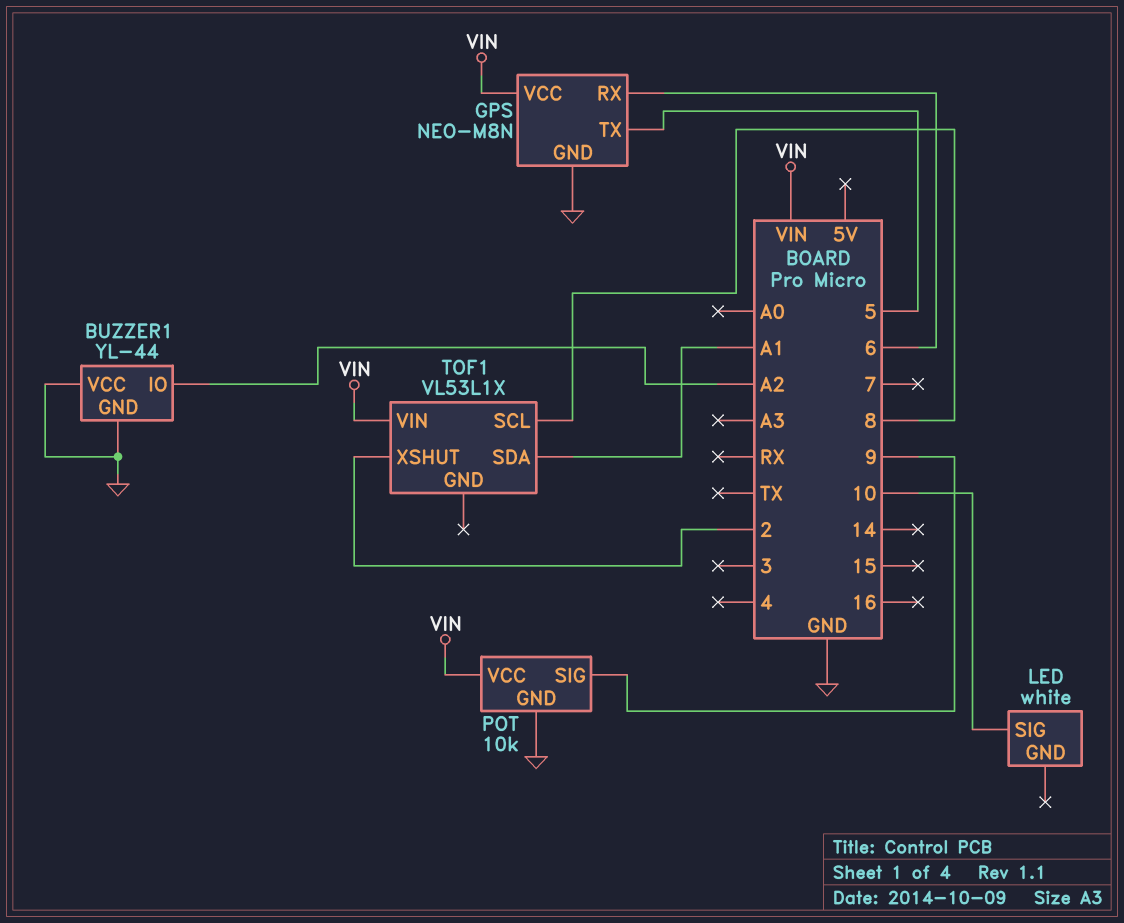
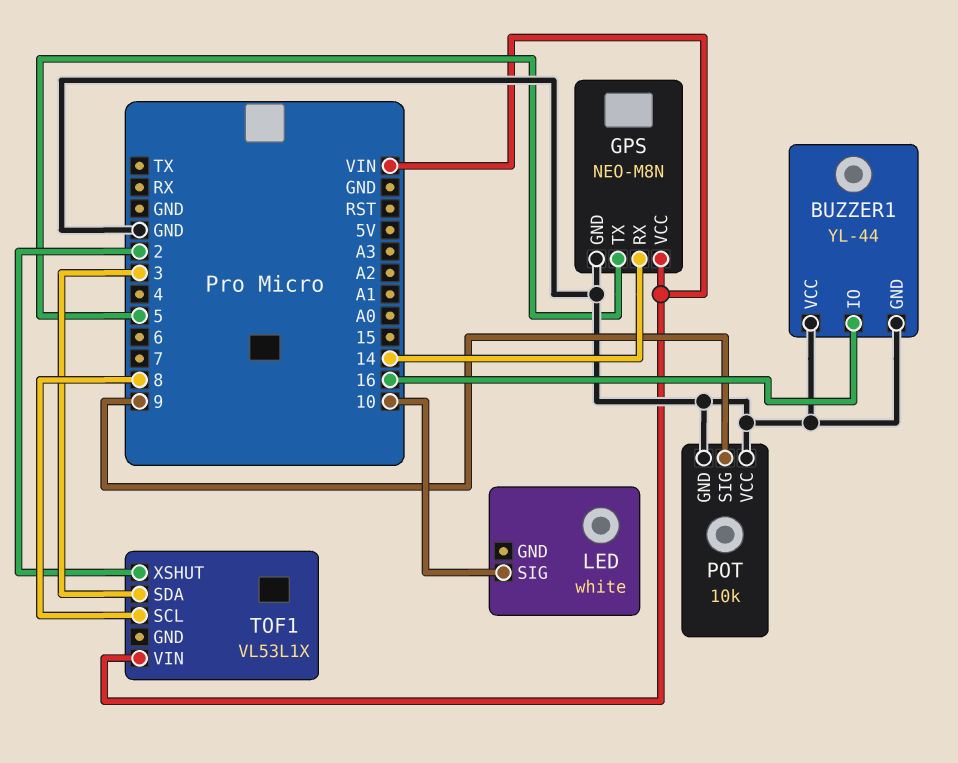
BUZZER1 pin IO: A2 -> 16
GPS pin RX: 6 -> 14
POT pin VCC: VIN -> GND
TOF1 pin SDA: A1 -> 3

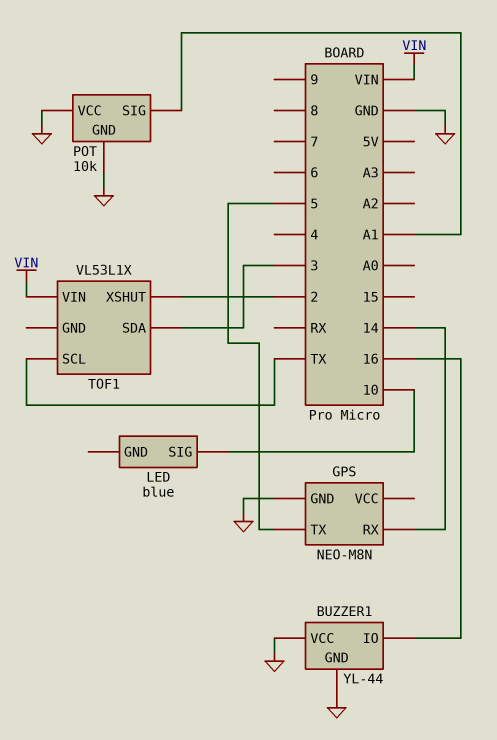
GPS pin VCC: VIN -> none
LED: white -> blue
POT pin SIG: 9 -> A1
TOF1 pin SCL: 8 -> TX

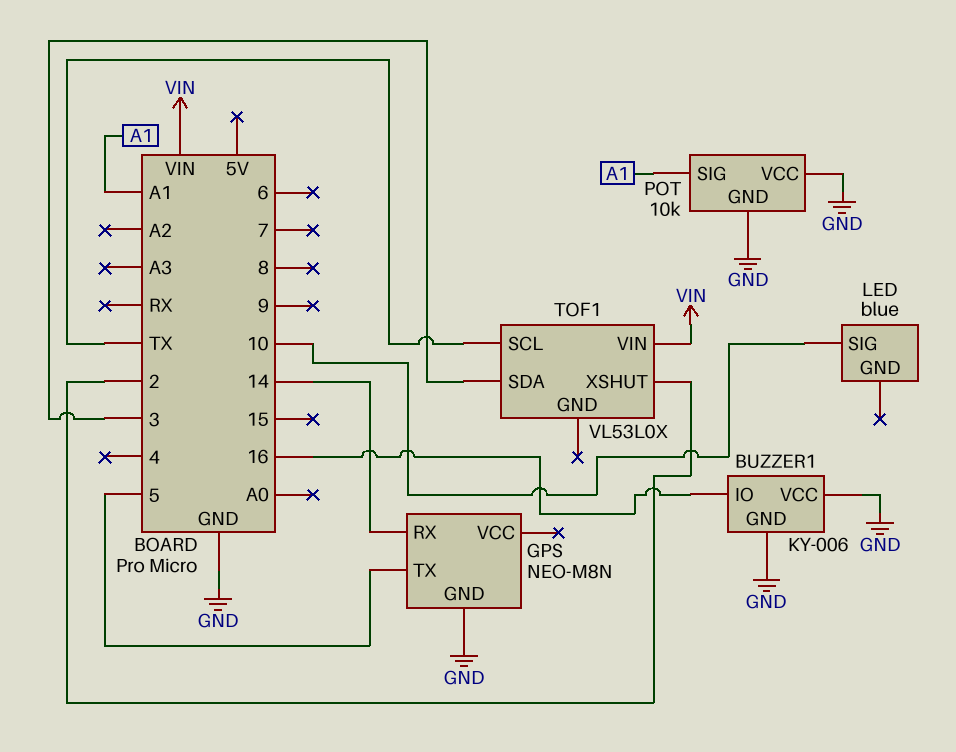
BUZZER1: YL-44 -> KY-006
TOF1: VL53L1X -> VL53L0X

